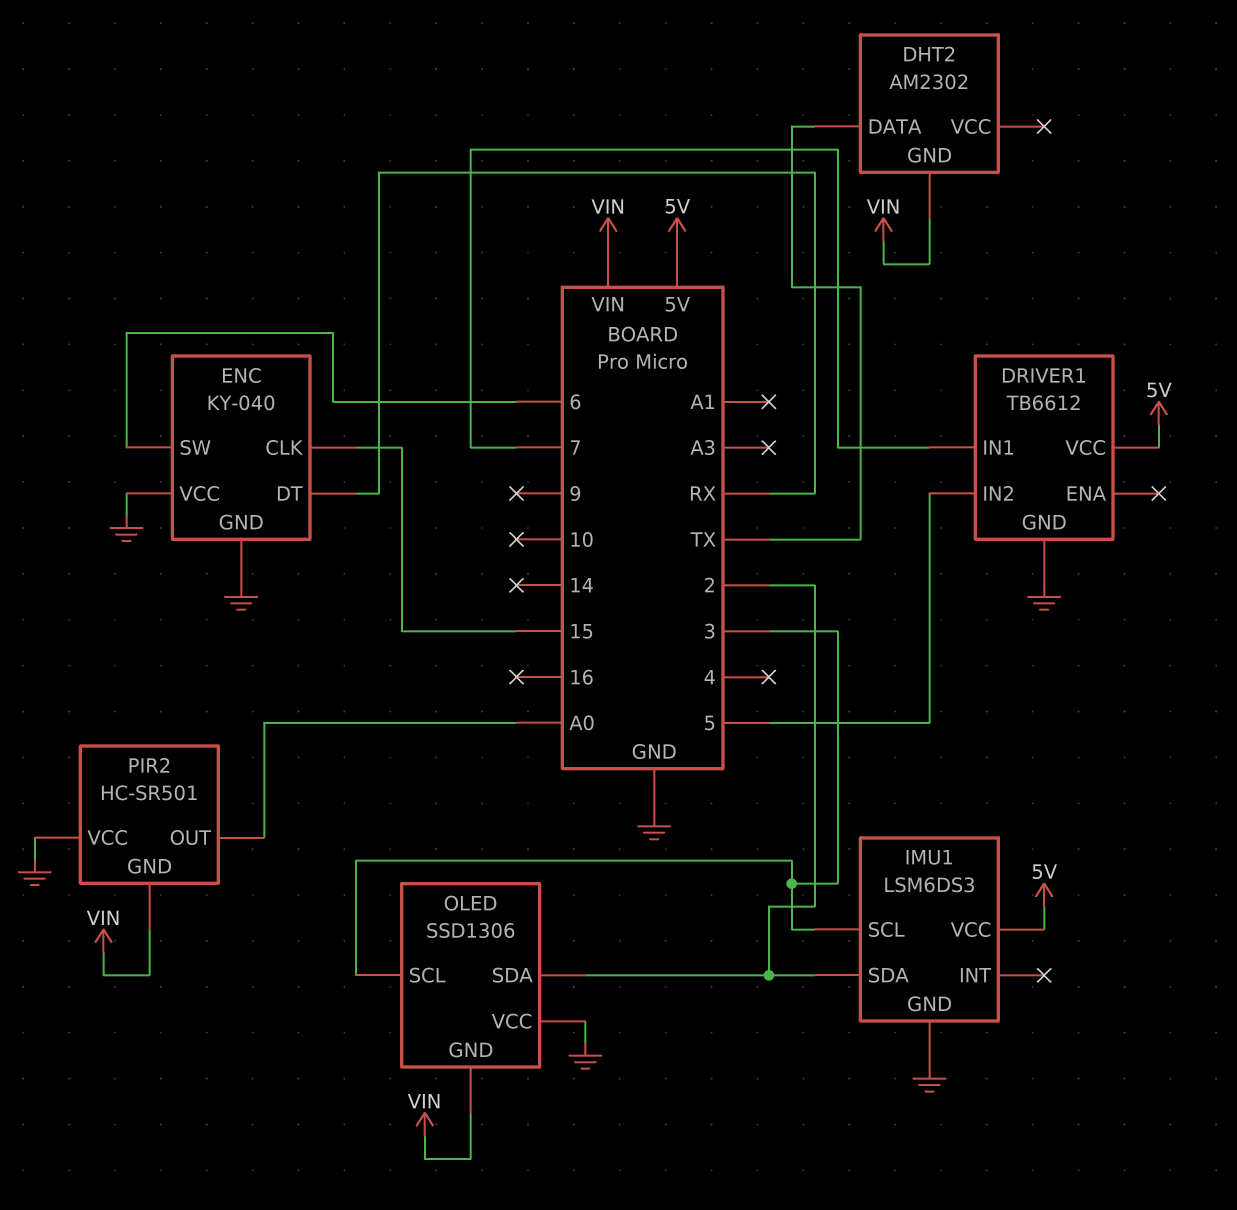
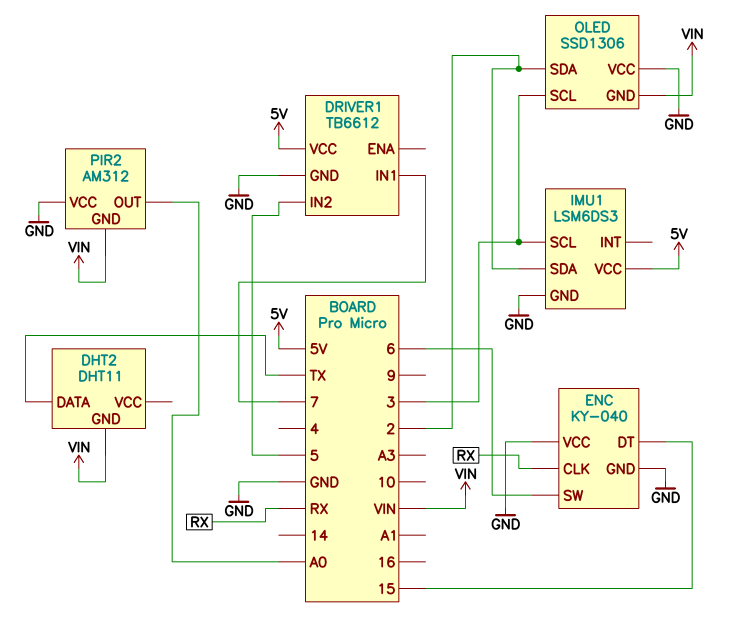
DHT2: AM2302 -> DHT11
ENC pin CLK: 15 -> RX
ENC pin DT: RX -> 15
PIR2: HC-SR501 -> AM312

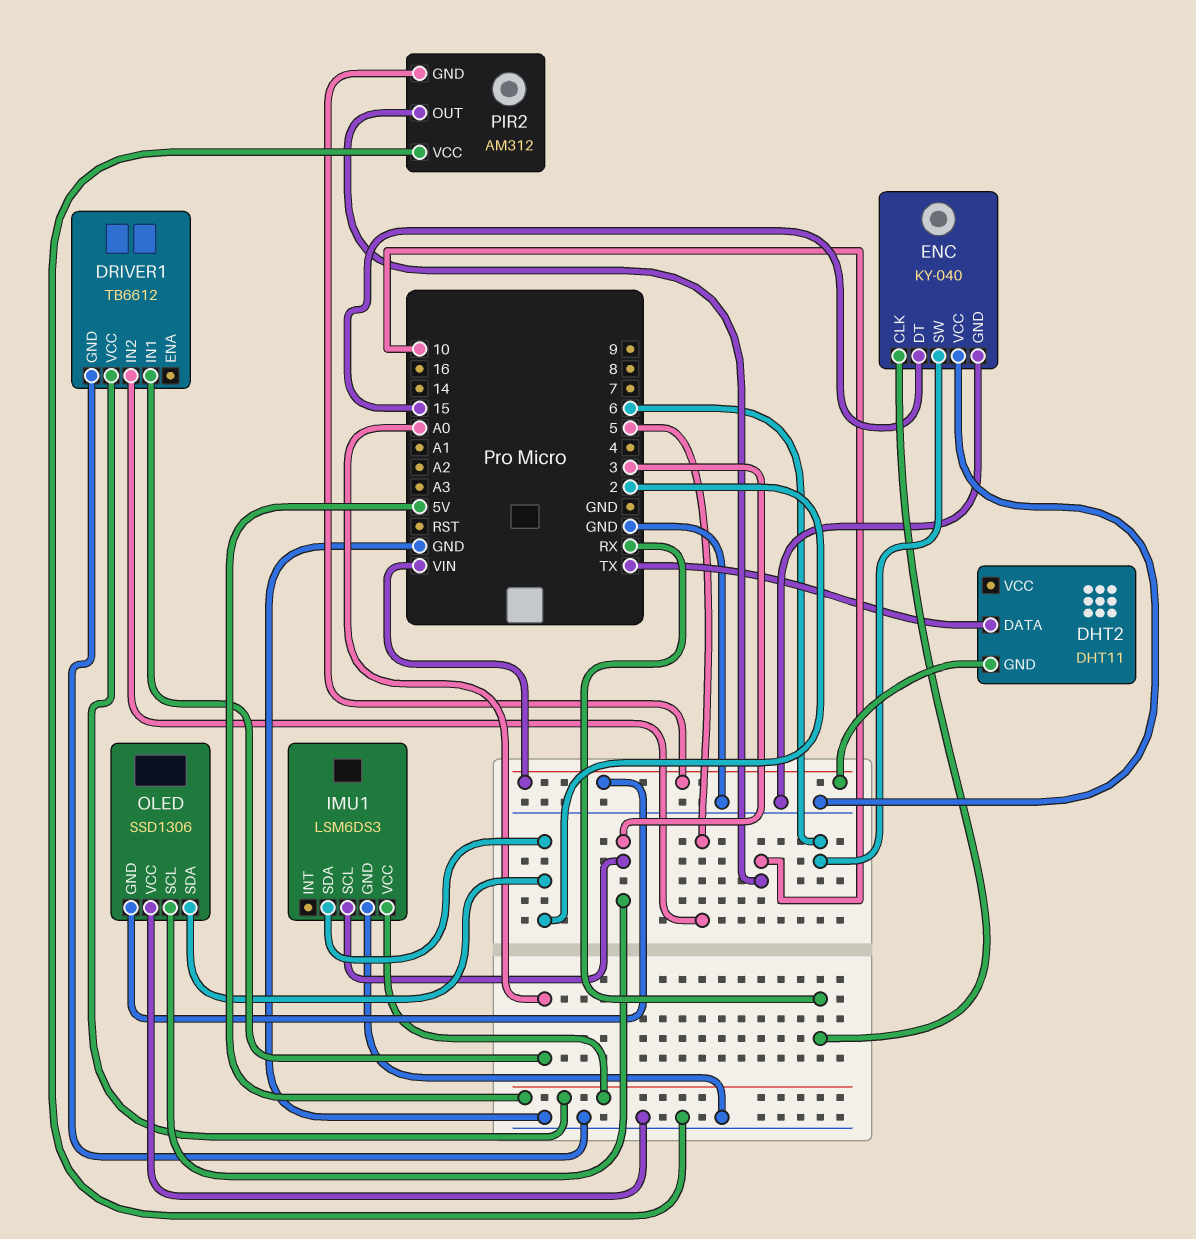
DRIVER1 pin IN1: 7 -> A0
PIR2 pin OUT: A0 -> 10

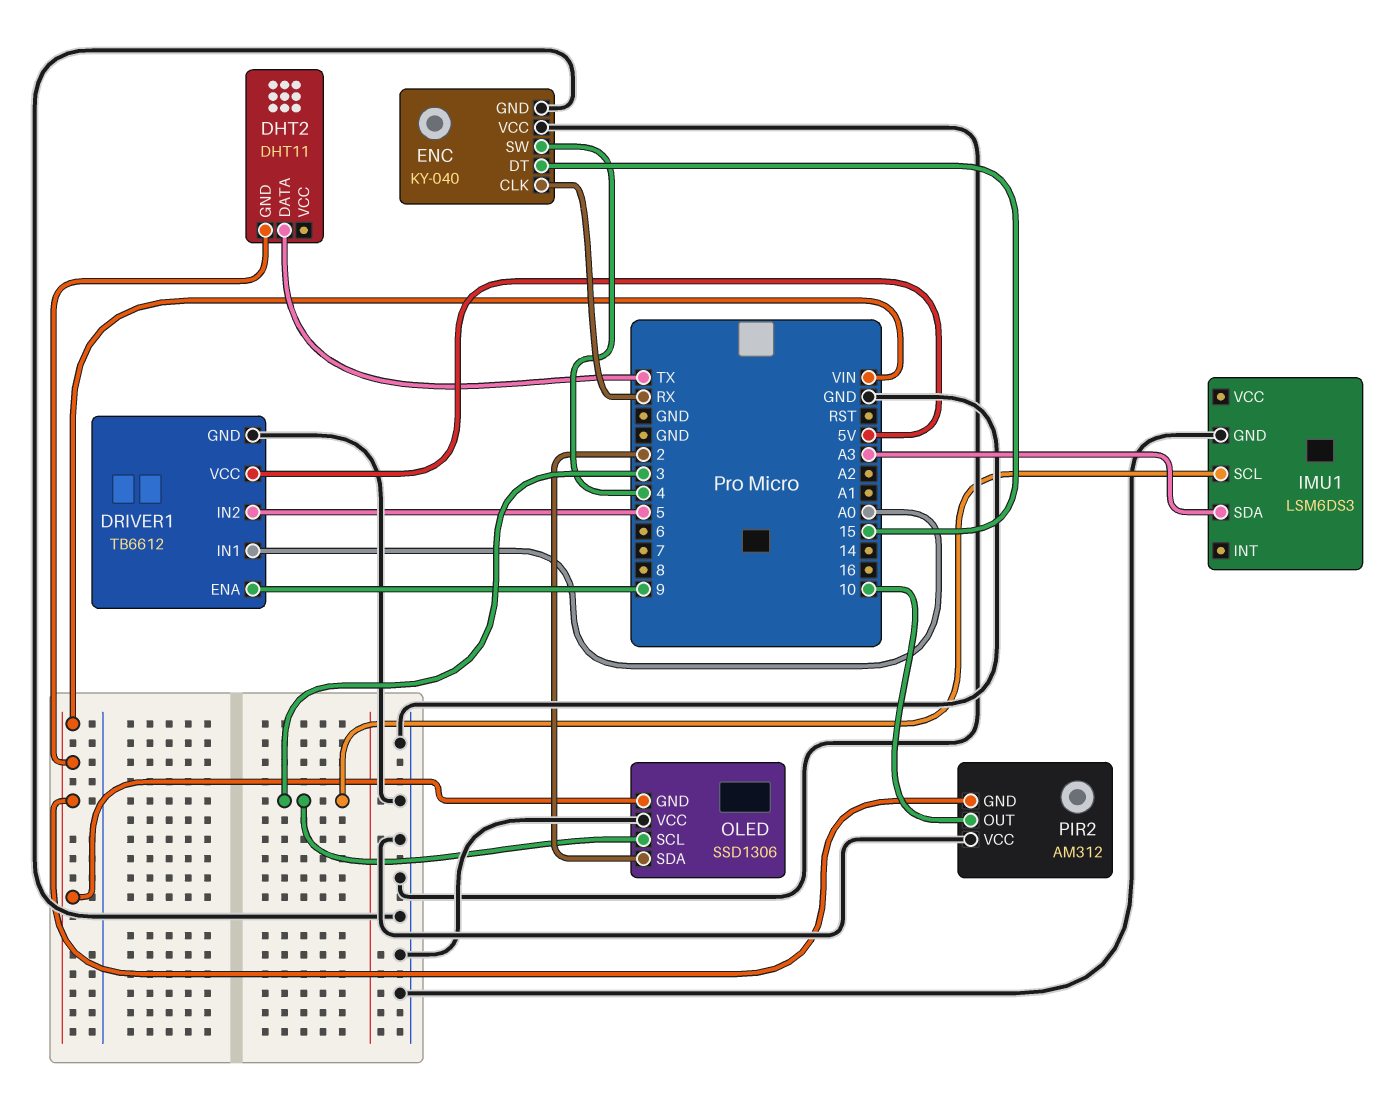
DRIVER1 pin ENA: none -> 9
ENC pin SW: 6 -> 4
IMU1 pin SDA: 2 -> A3
IMU1 pin VCC: 5V -> none

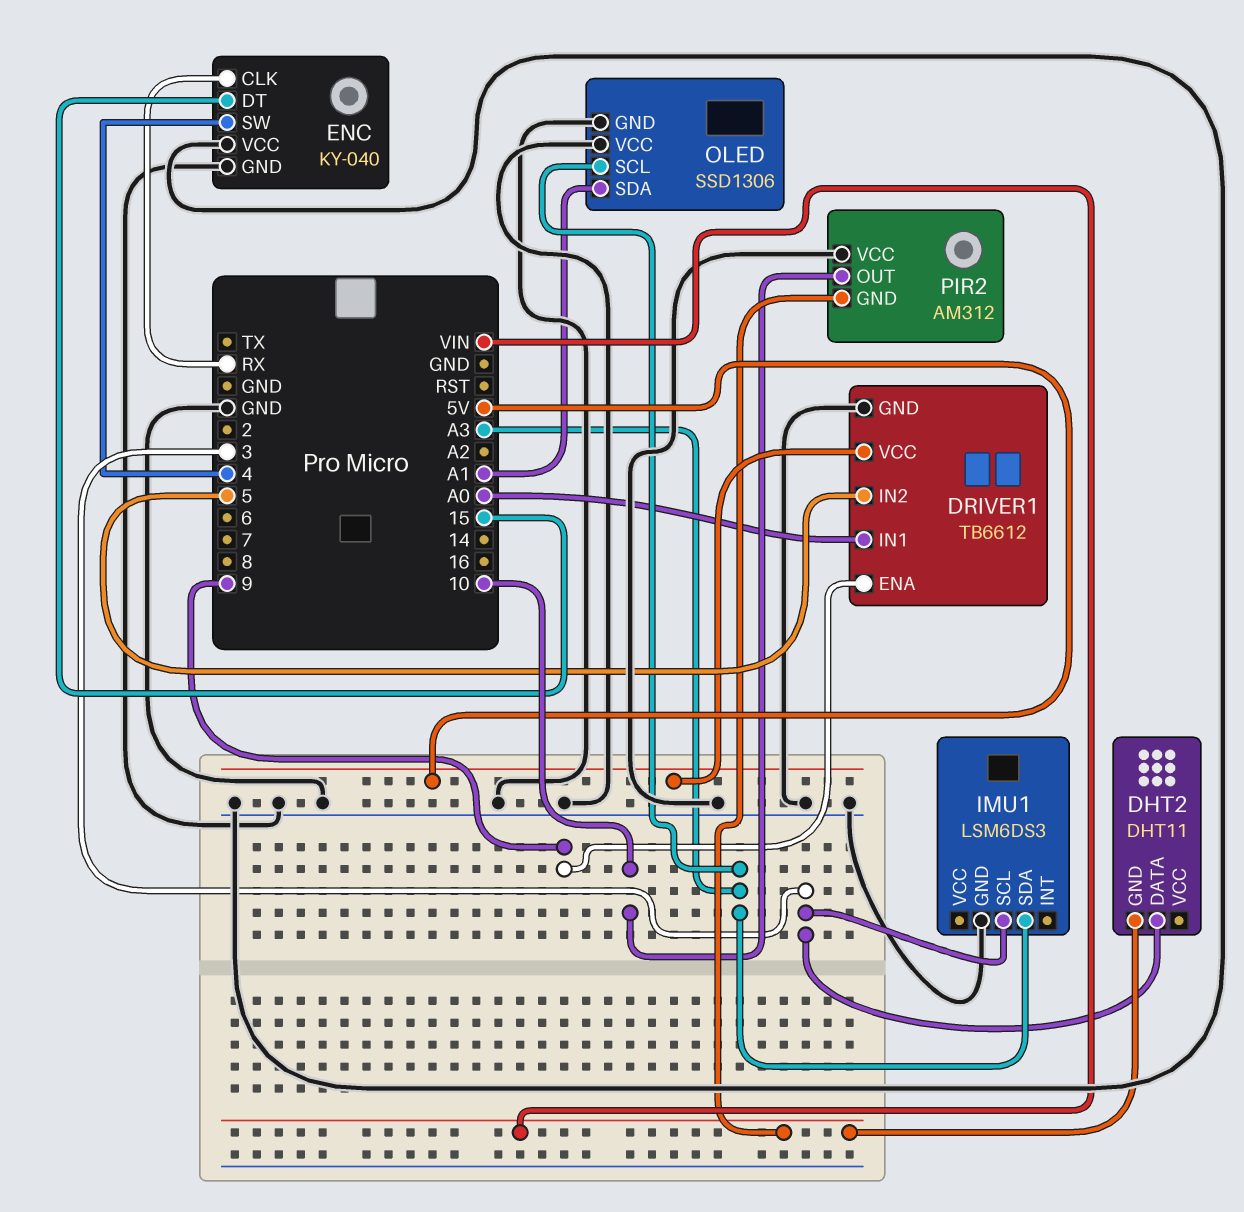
DHT2 pin DATA: TX -> 3
OLED pin GND: VIN -> GND
OLED pin SCL: 3 -> A3
OLED pin SDA: 2 -> A1

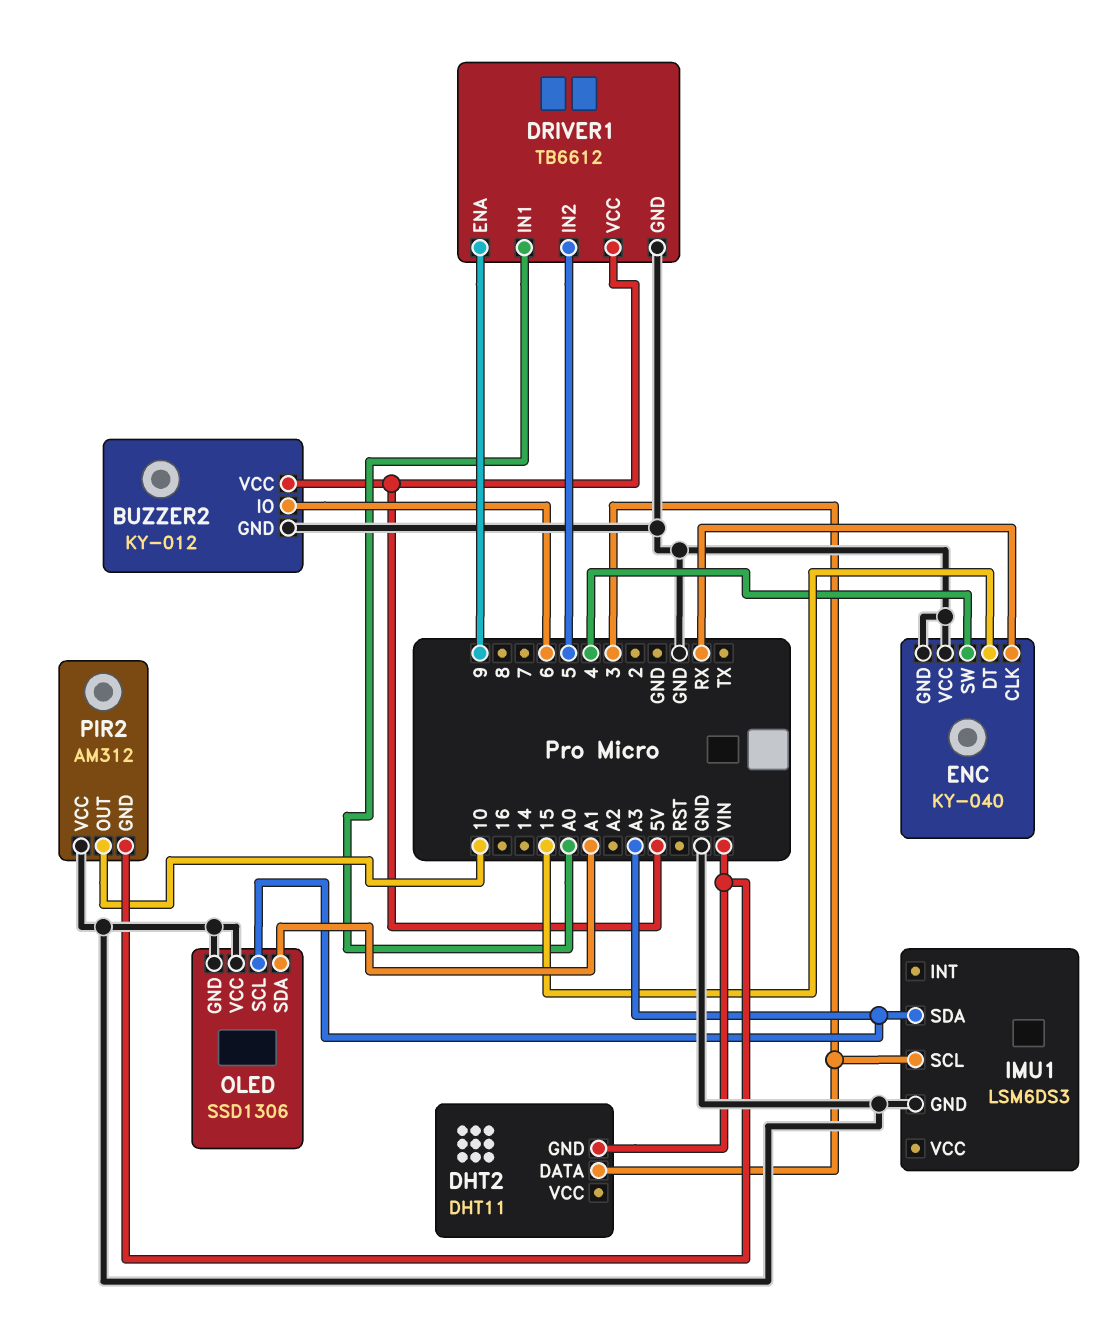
BUZZER2: none -> KY-012
BUZZER2 pin GND: none -> GND
BUZZER2 pin IO: none -> 6
BUZZER2 pin VCC: none -> 5V

